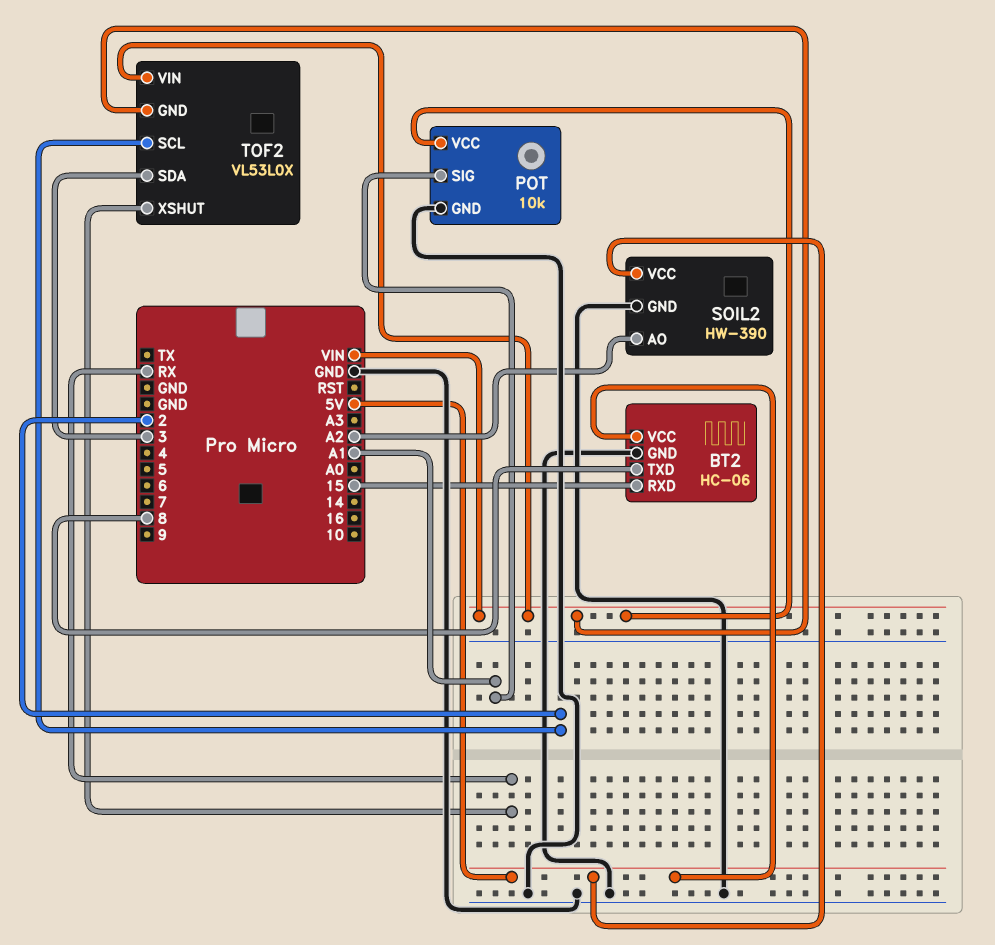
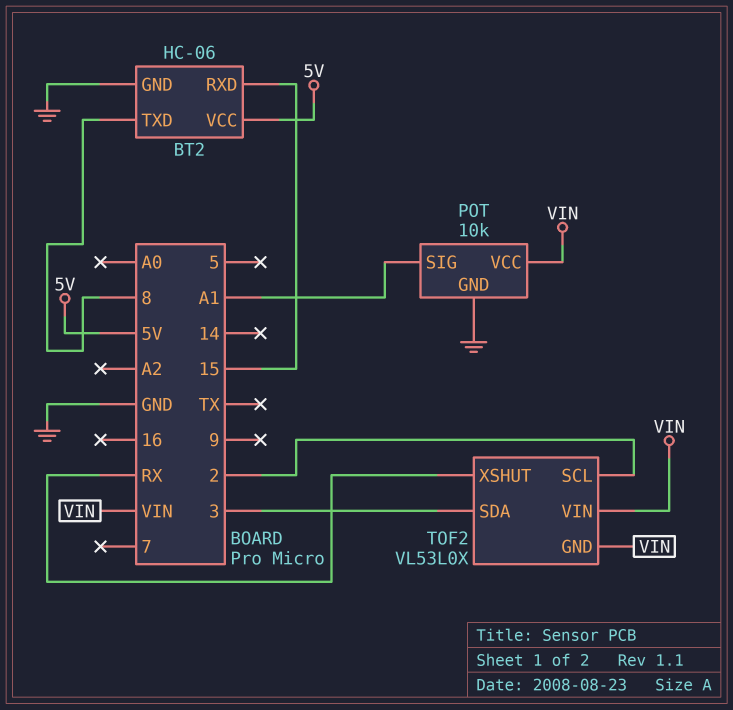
SOIL2: HW-390 -> none
SOIL2 pin AO: A2 -> none
SOIL2 pin GND: GND -> none
SOIL2 pin VCC: 5V -> none

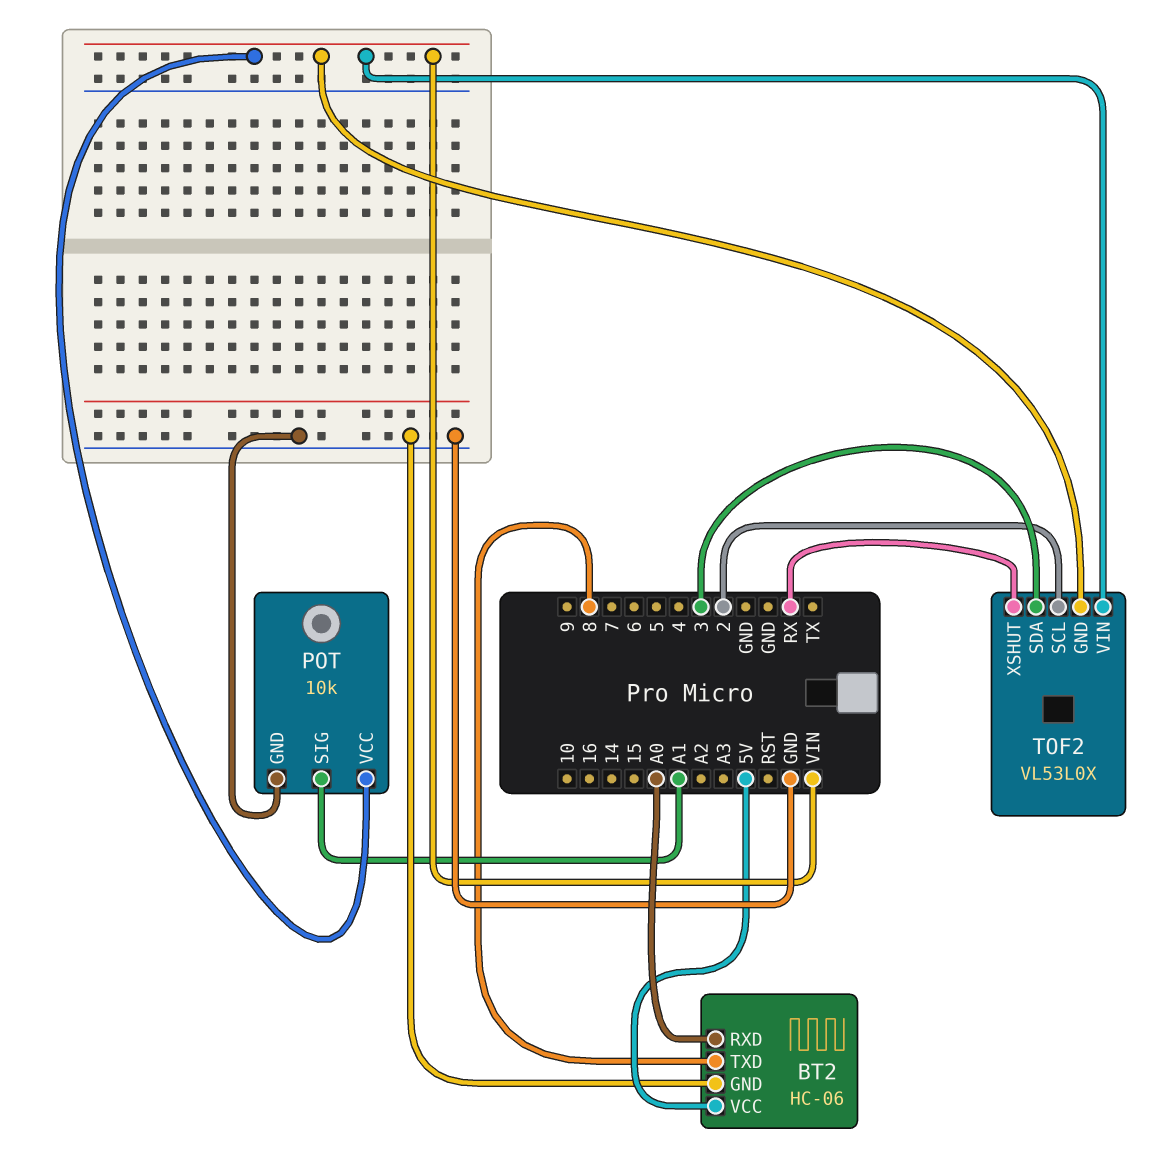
BT2 pin RXD: 15 -> A0

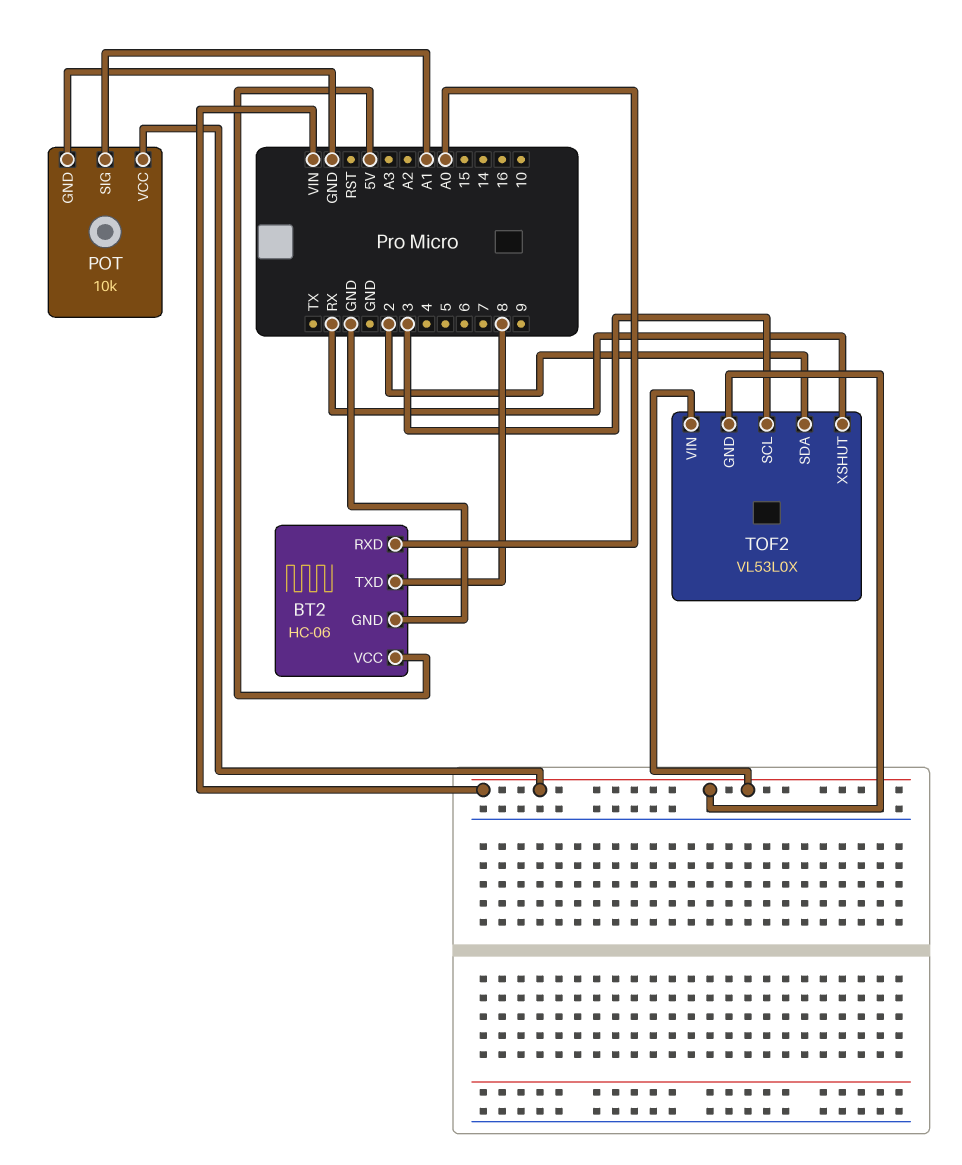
TOF2 pin SCL: 2 -> 3
TOF2 pin SDA: 3 -> 2

